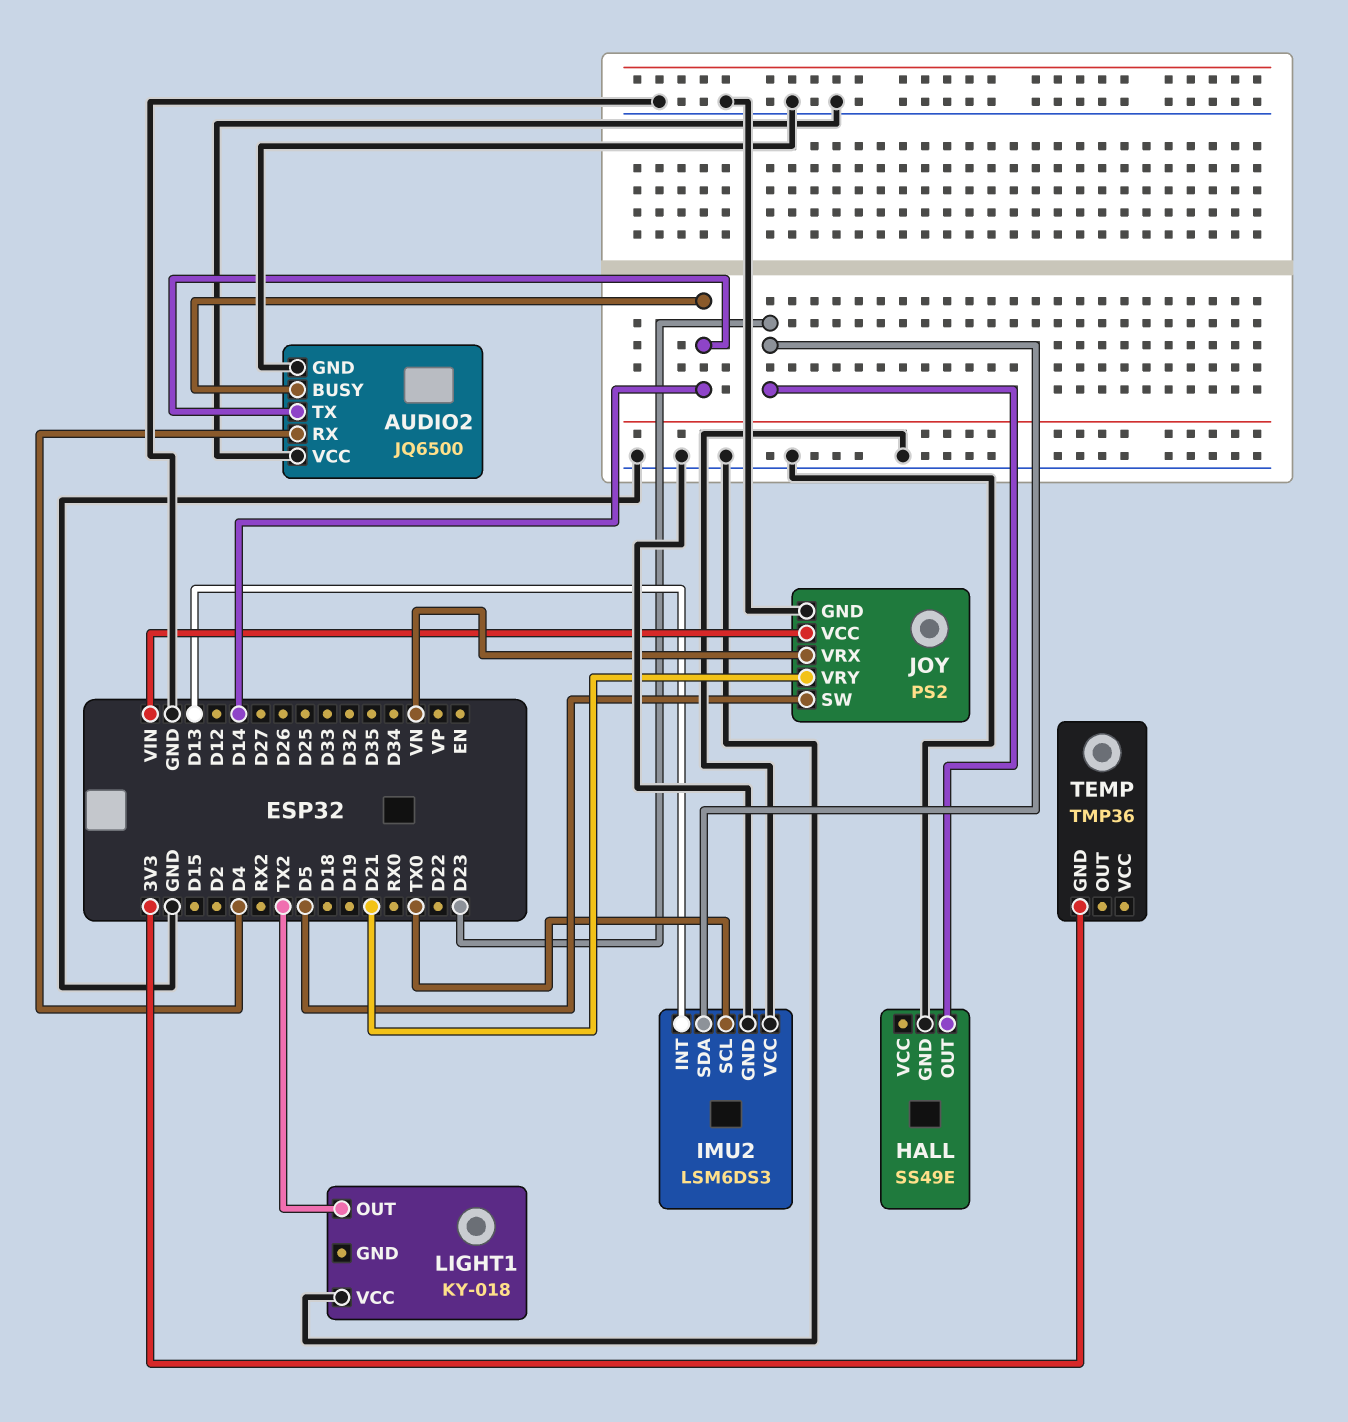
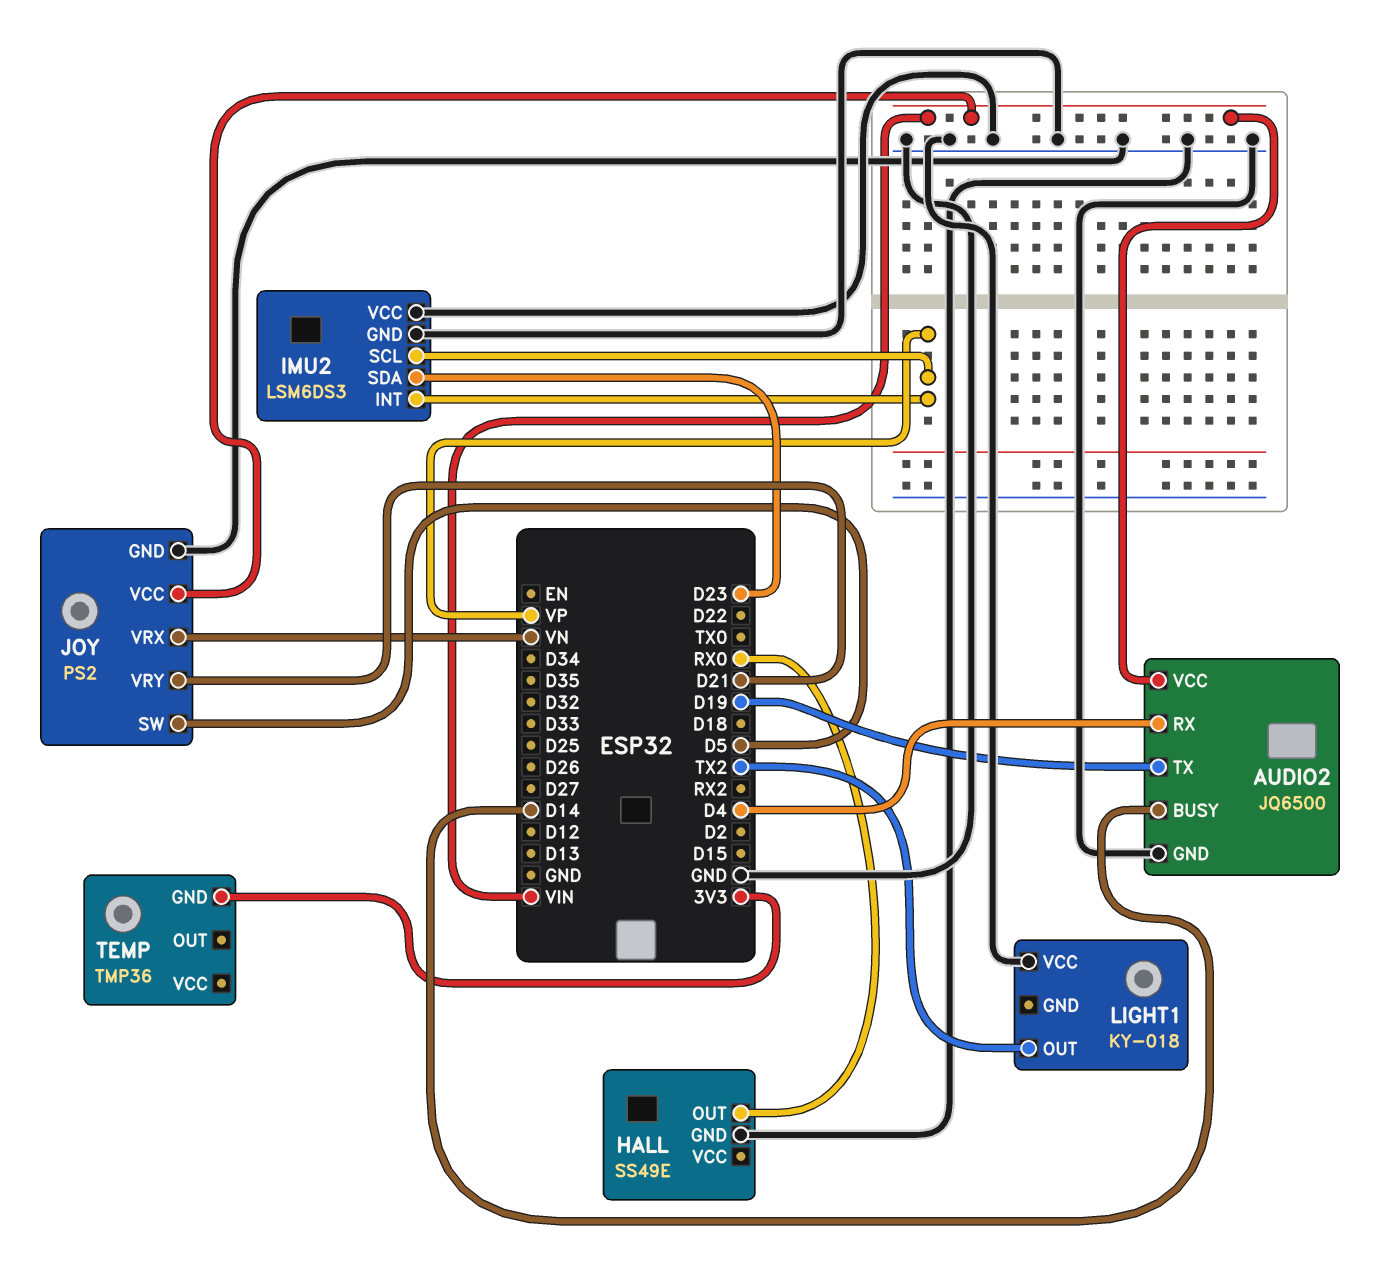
AUDIO2 pin TX: D14 -> D19
AUDIO2 pin VCC: GND -> VIN
HALL pin OUT: D23 -> RX0
IMU2 pin INT: D13 -> VP
IMU2 pin SCL: TX0 -> VP

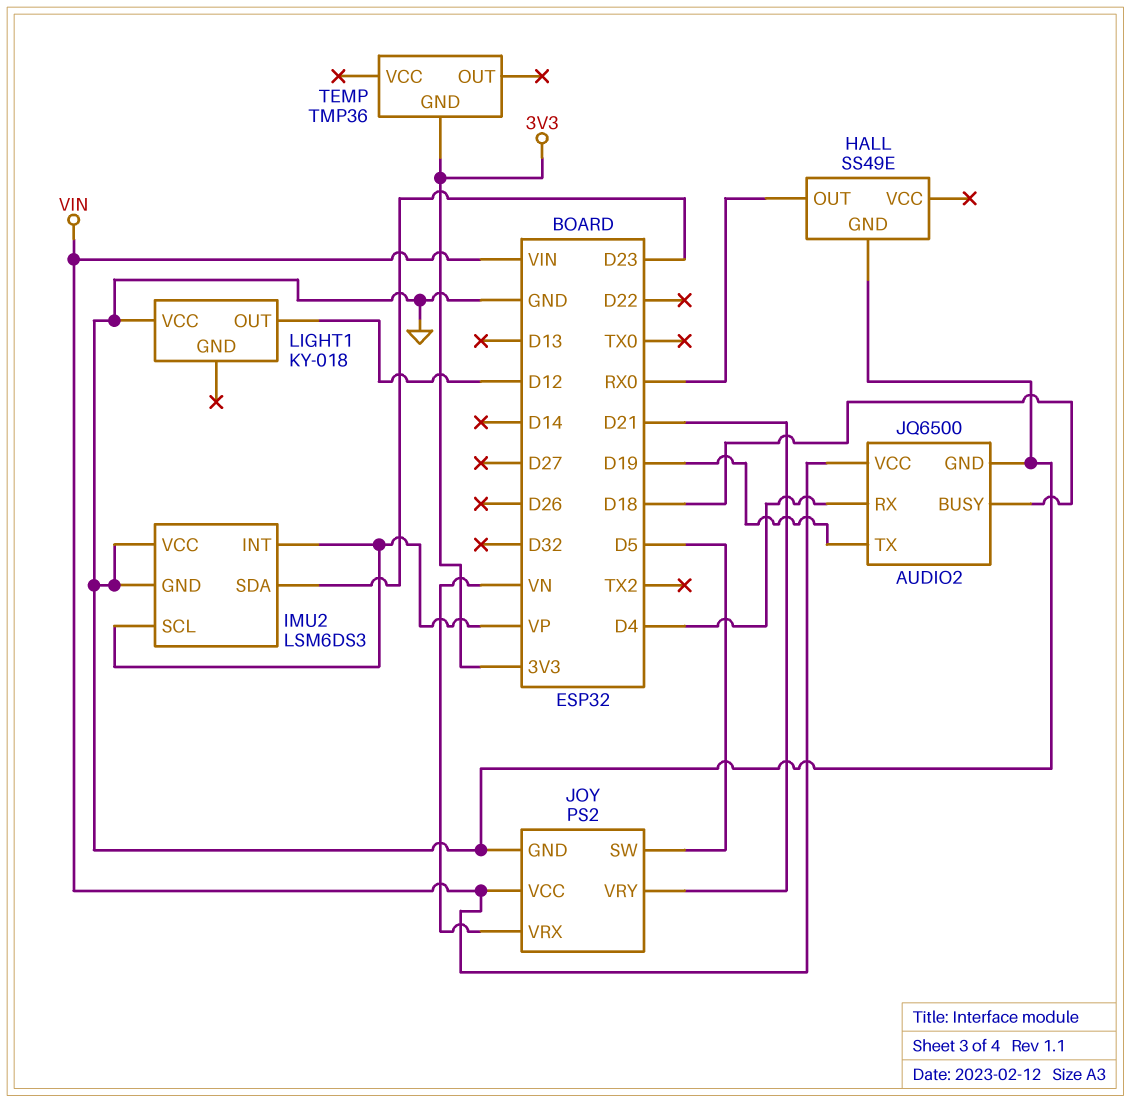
AUDIO2 pin BUSY: D14 -> D18
LIGHT1 pin OUT: TX2 -> D12

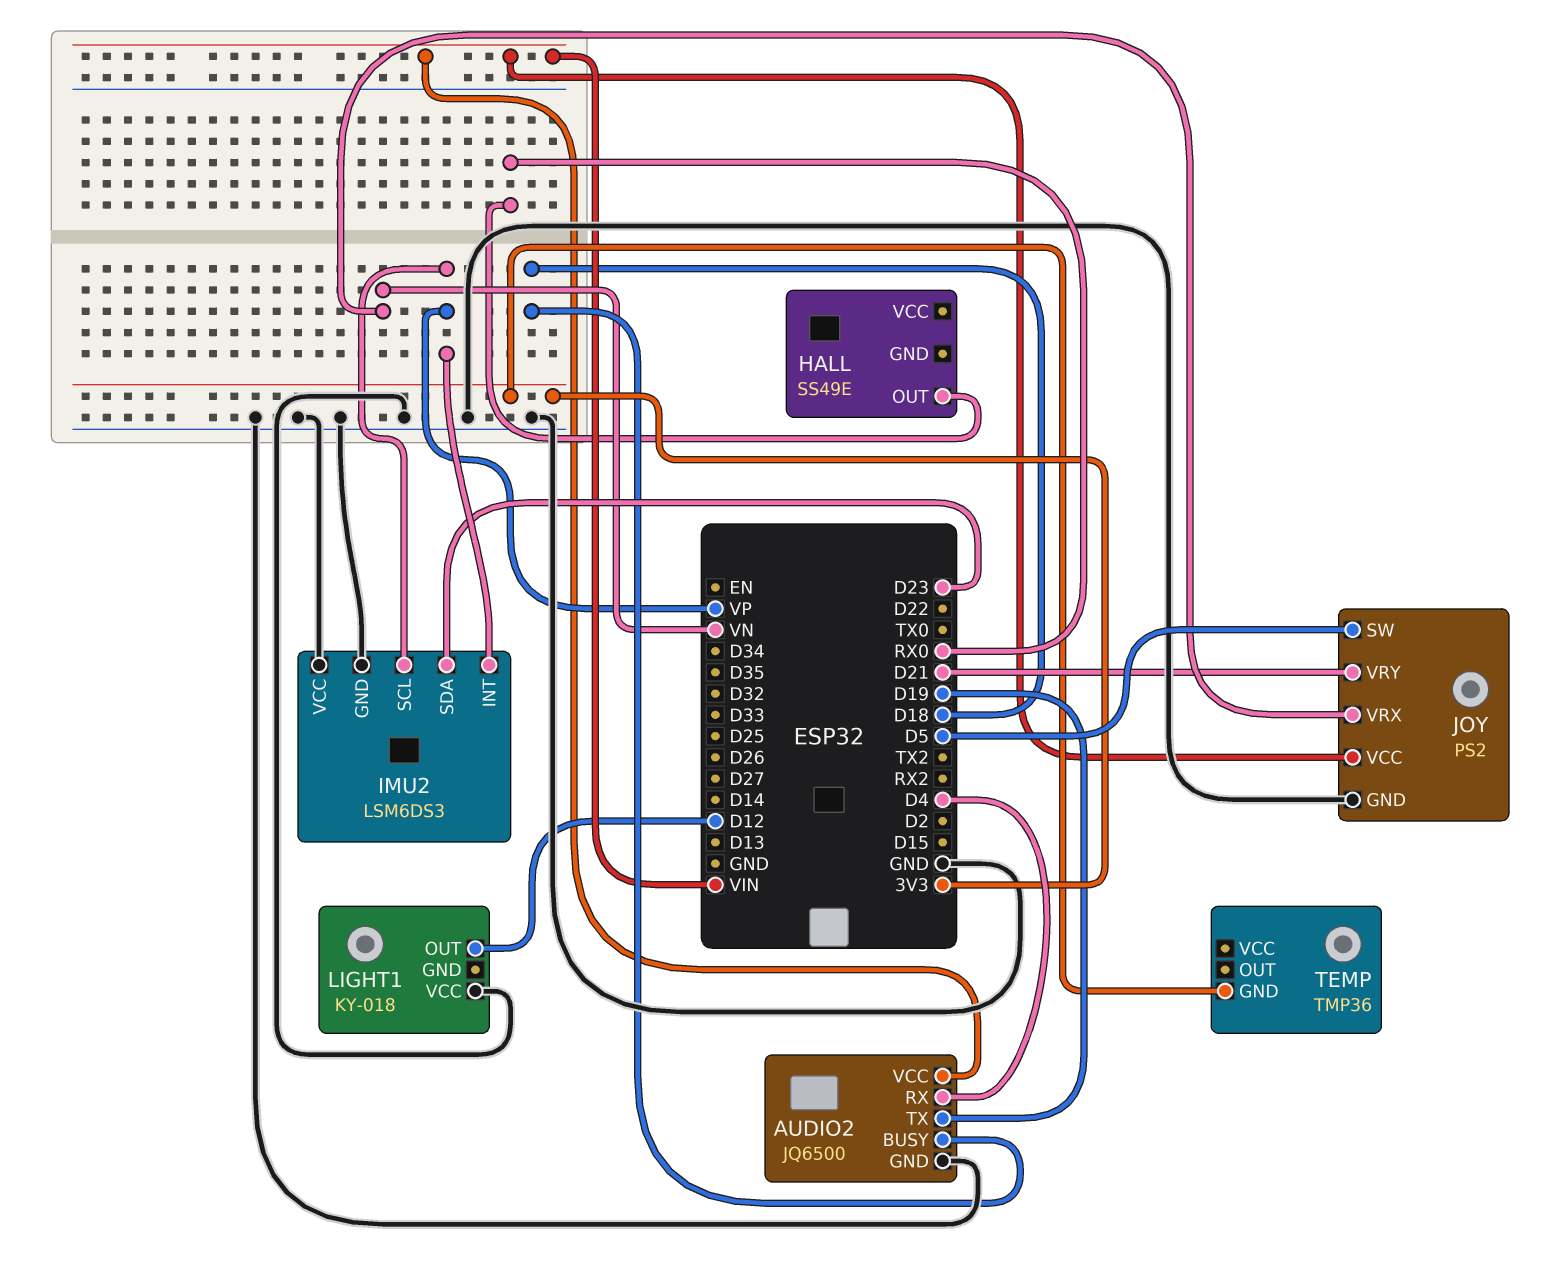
HALL pin GND: GND -> none

